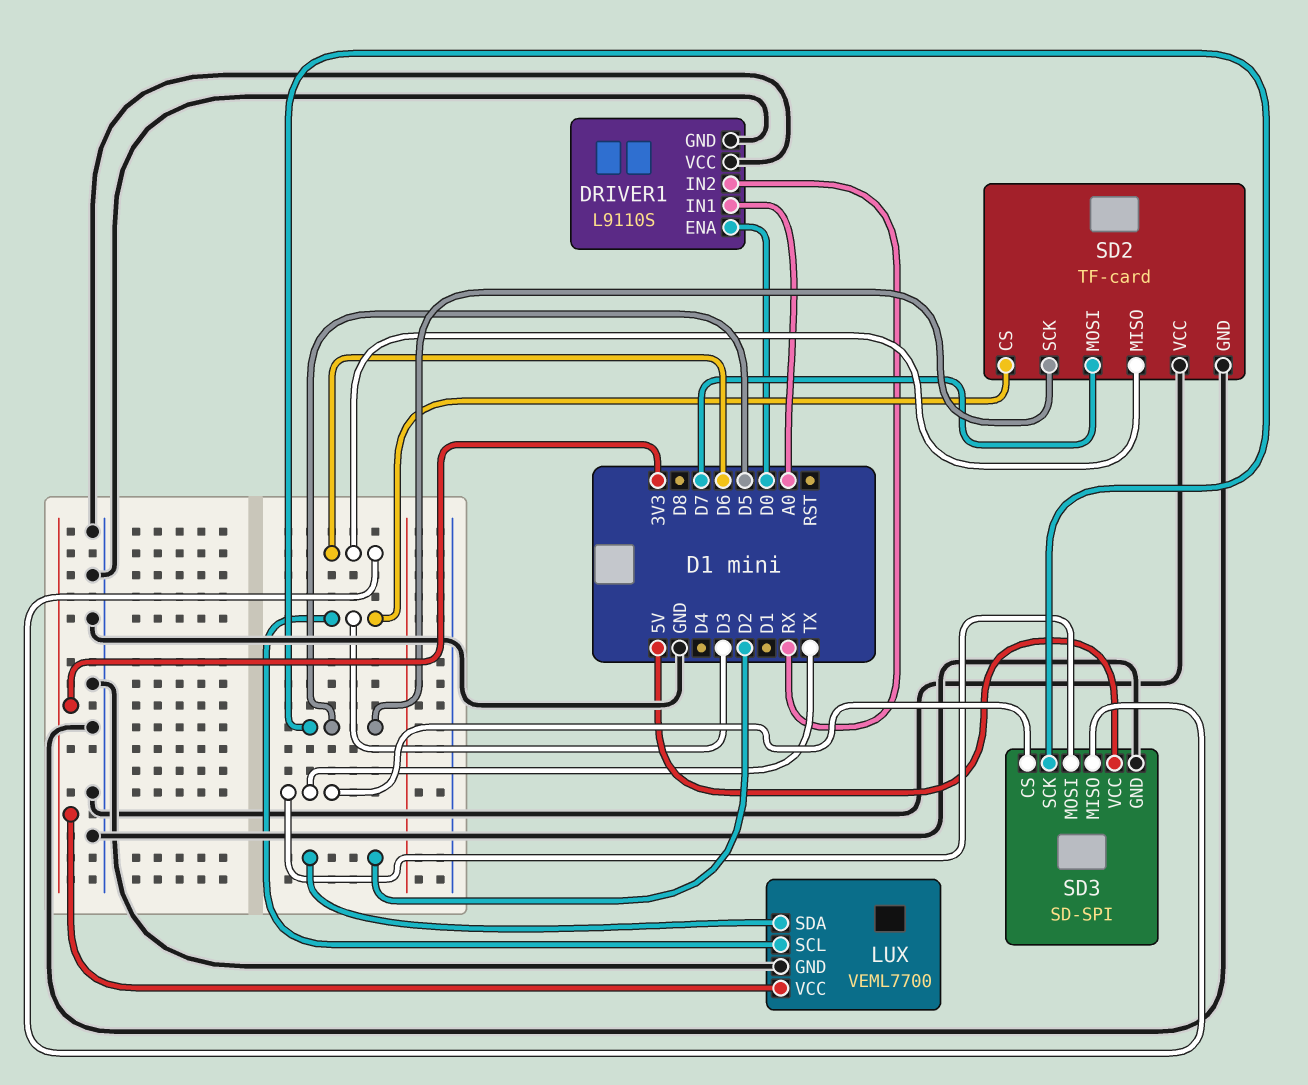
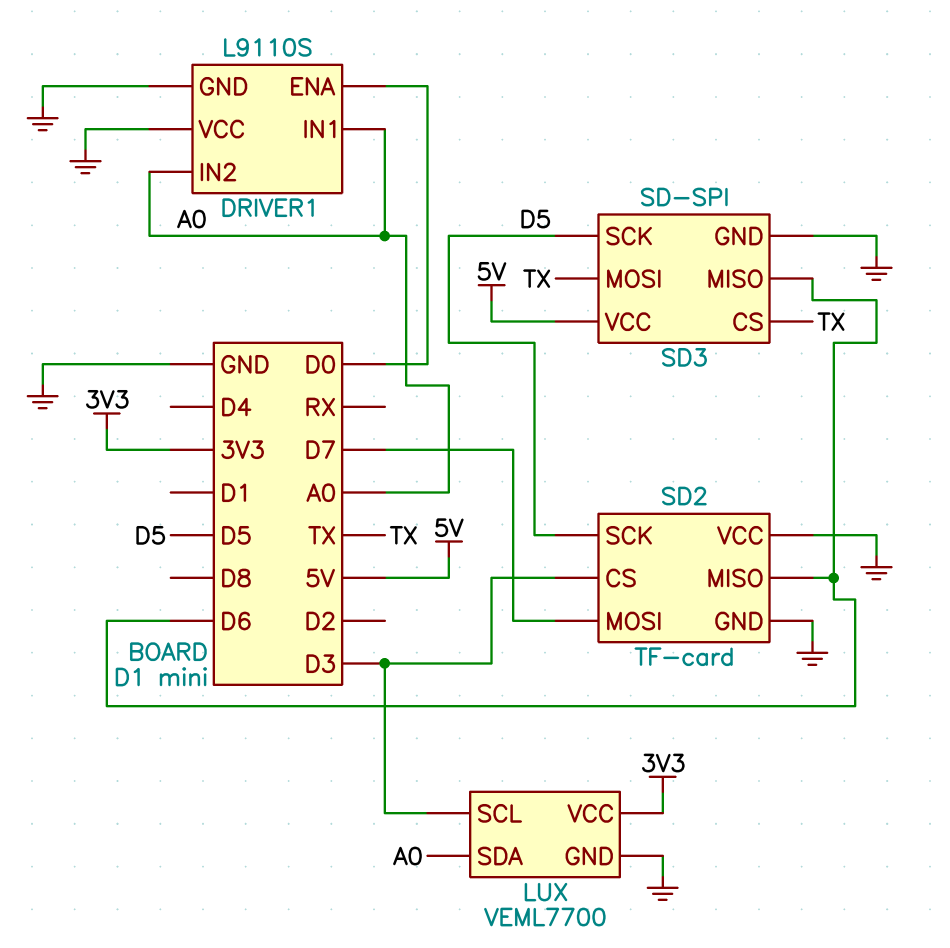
DRIVER1 pin IN2: RX -> A0
LUX pin SDA: D2 -> A0

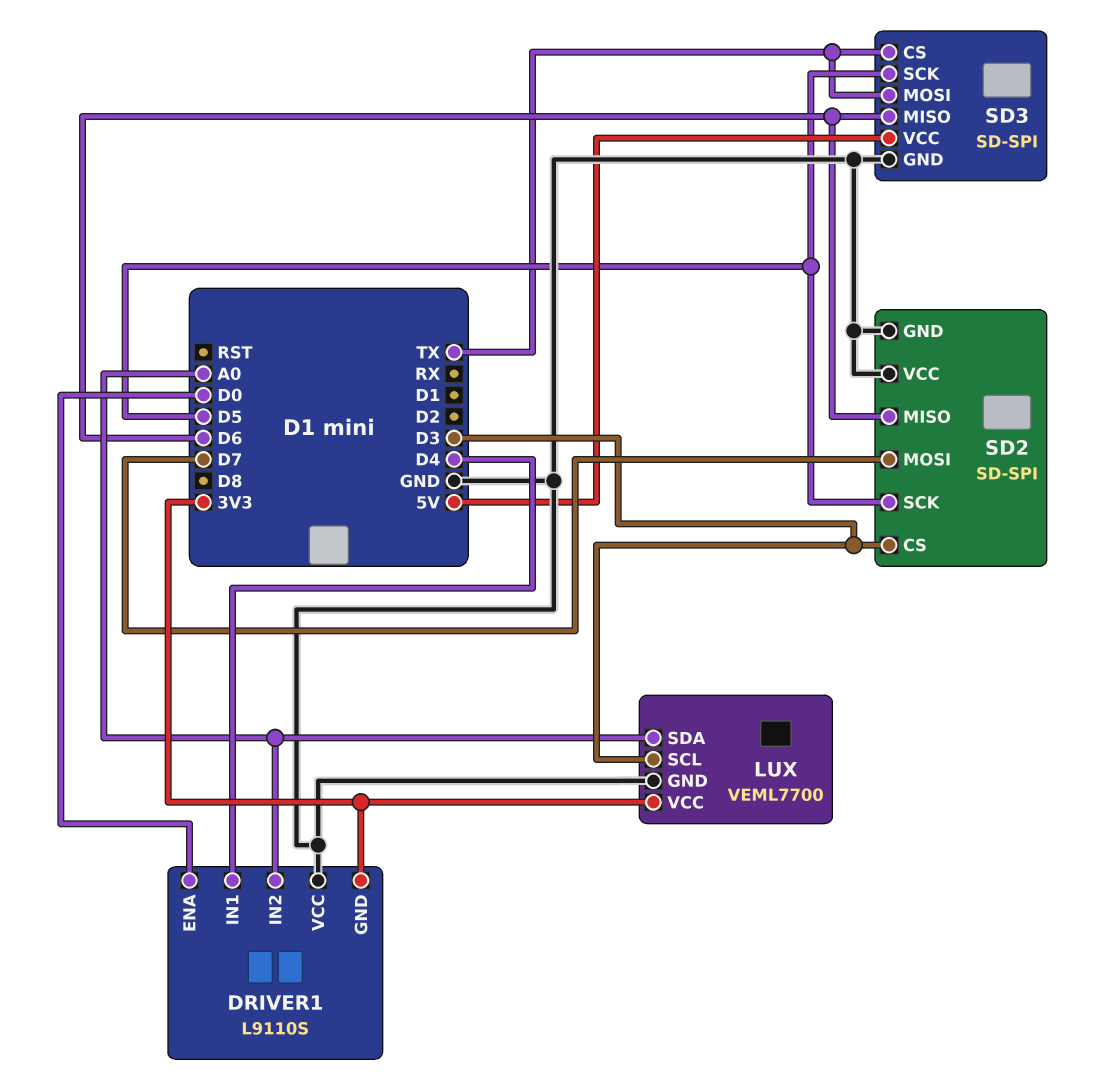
DRIVER1 pin GND: GND -> 3V3
DRIVER1 pin IN1: A0 -> D4
SD2: TF-card -> SD-SPI

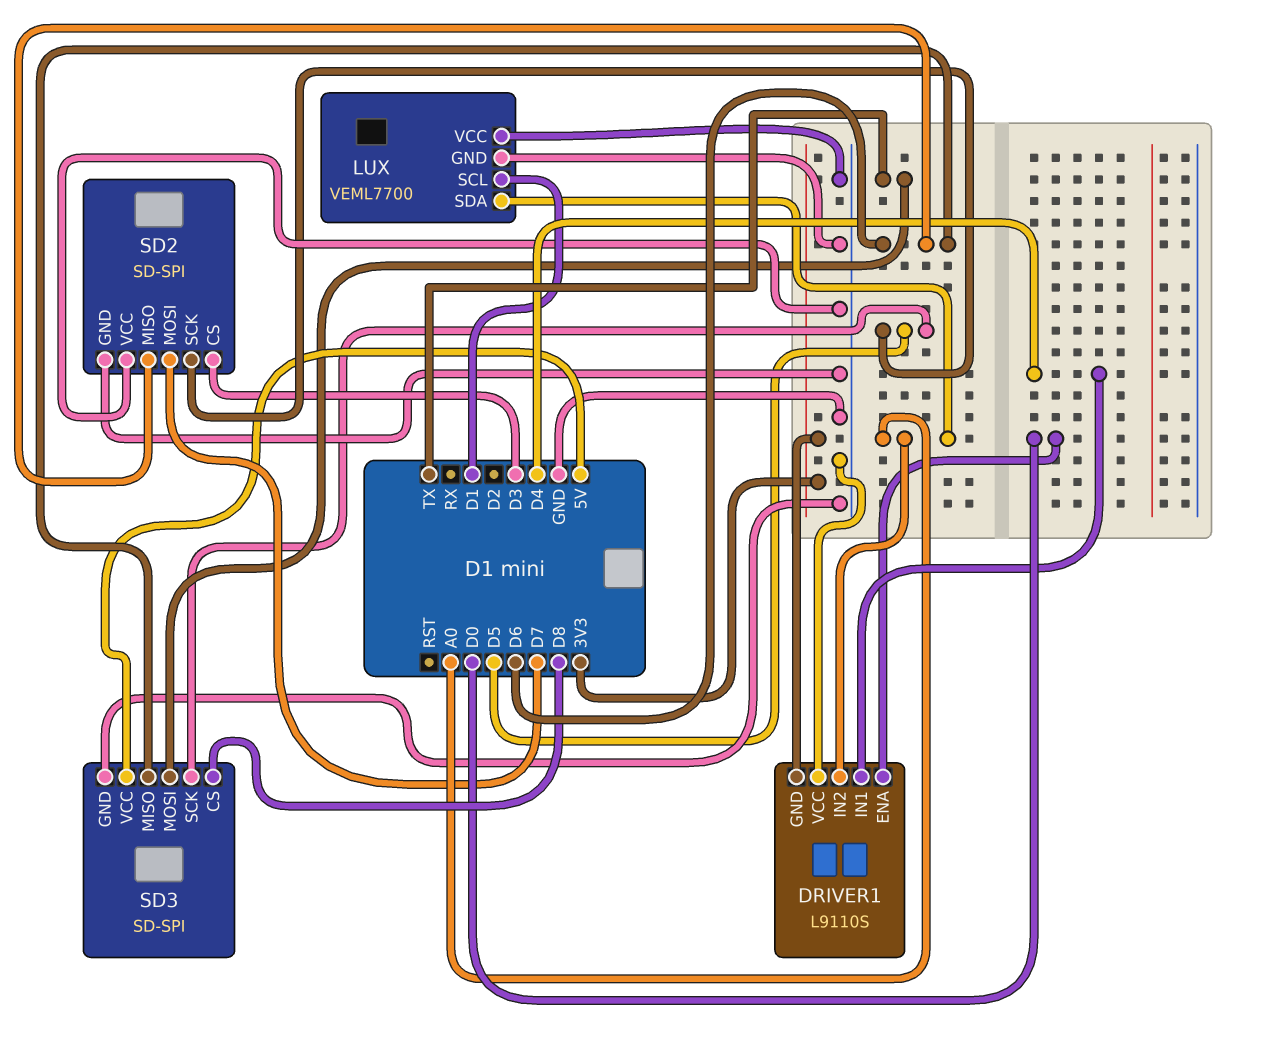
LUX pin SCL: D3 -> D1
LUX pin VCC: 3V3 -> GND
SD3 pin CS: TX -> D8

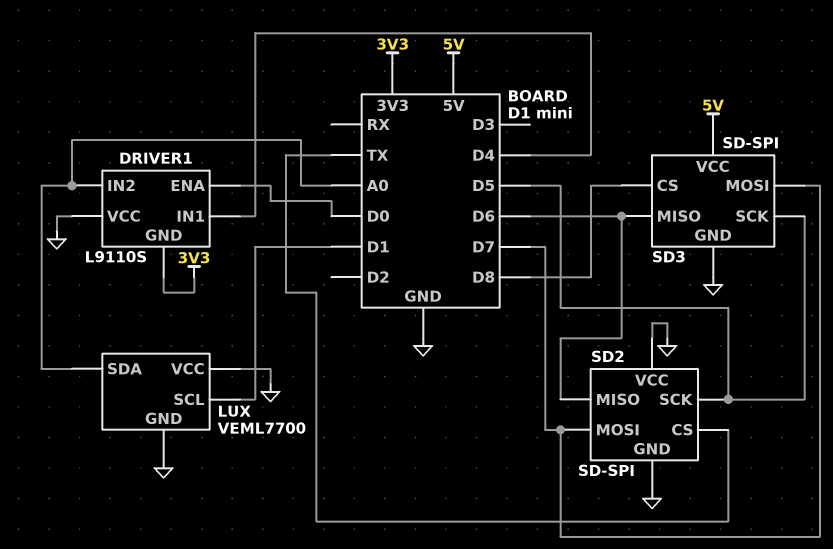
SD2 pin CS: D3 -> TX
SD3 pin MOSI: TX -> D7

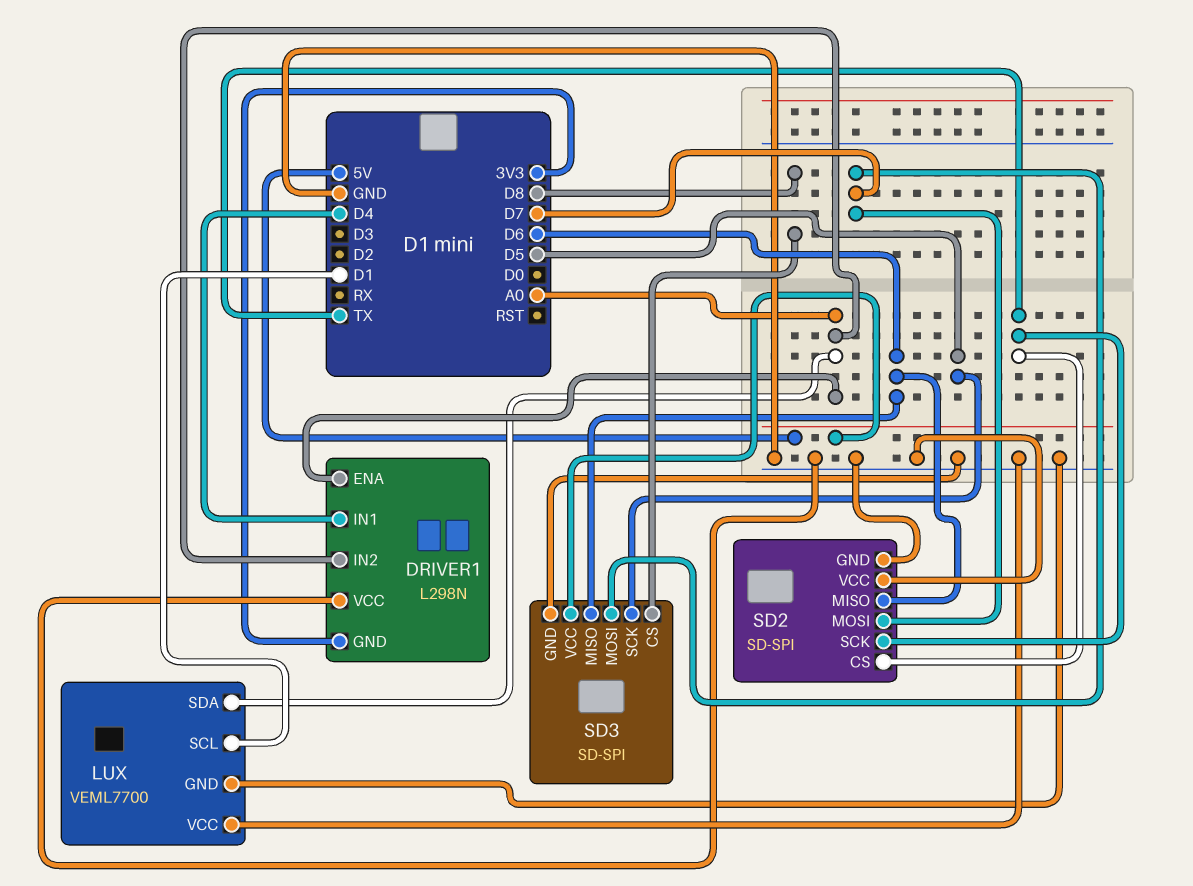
DRIVER1: L9110S -> L298N
DRIVER1 pin ENA: D0 -> A0
SD2 pin SCK: D5 -> TX

